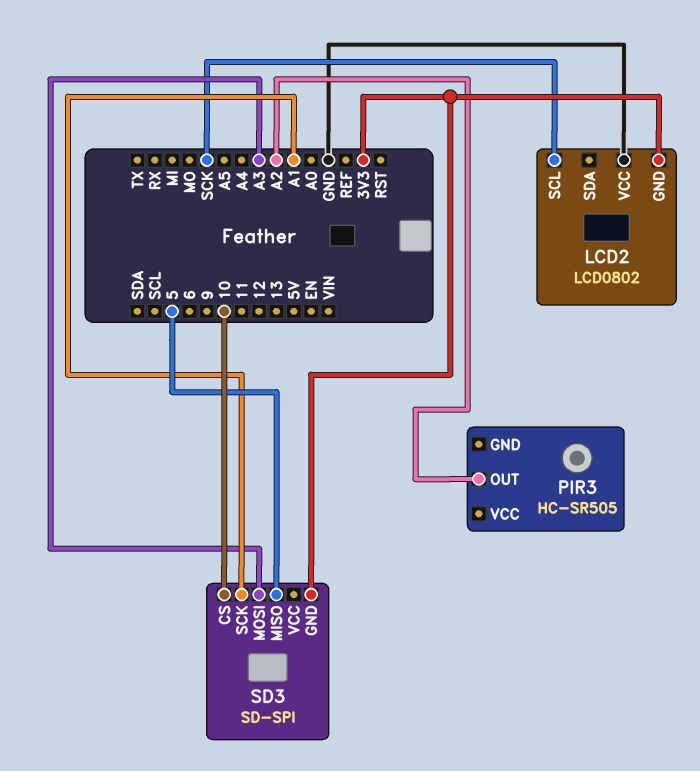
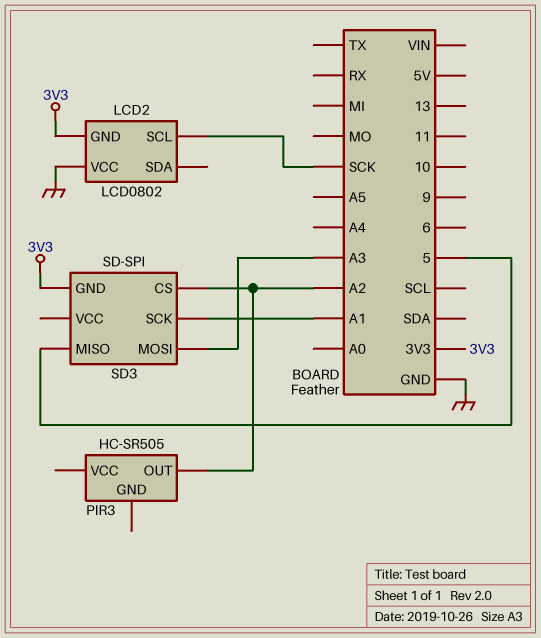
SD3 pin CS: 10 -> A2

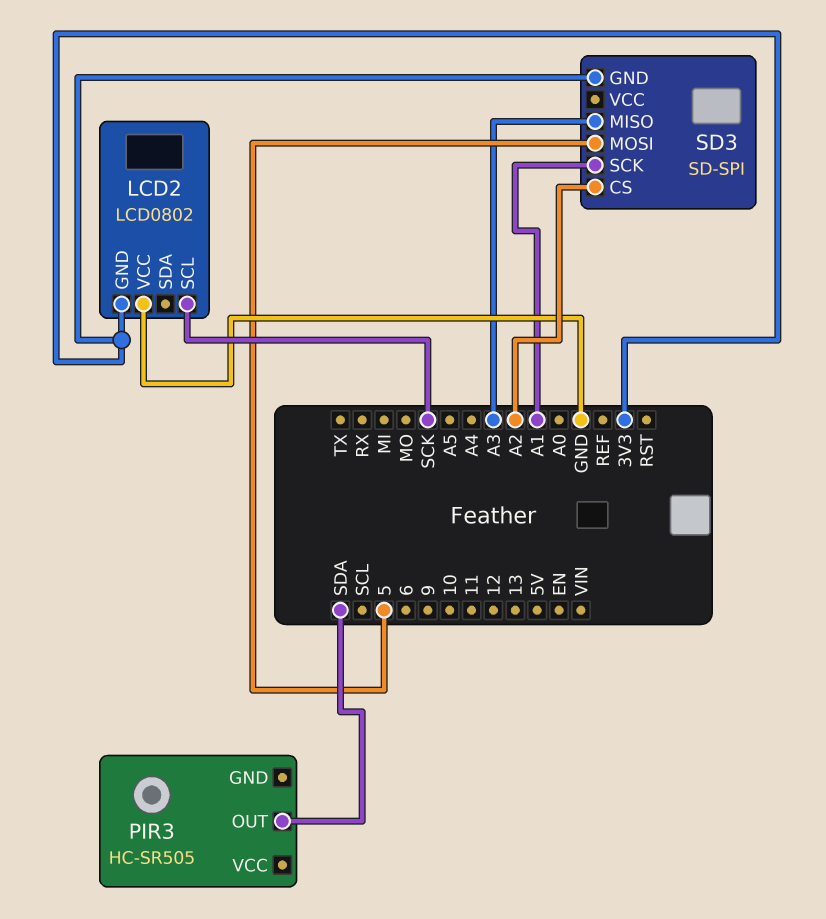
PIR3 pin OUT: A2 -> SDA
SD3 pin MISO: 5 -> A3
SD3 pin MOSI: A3 -> 5

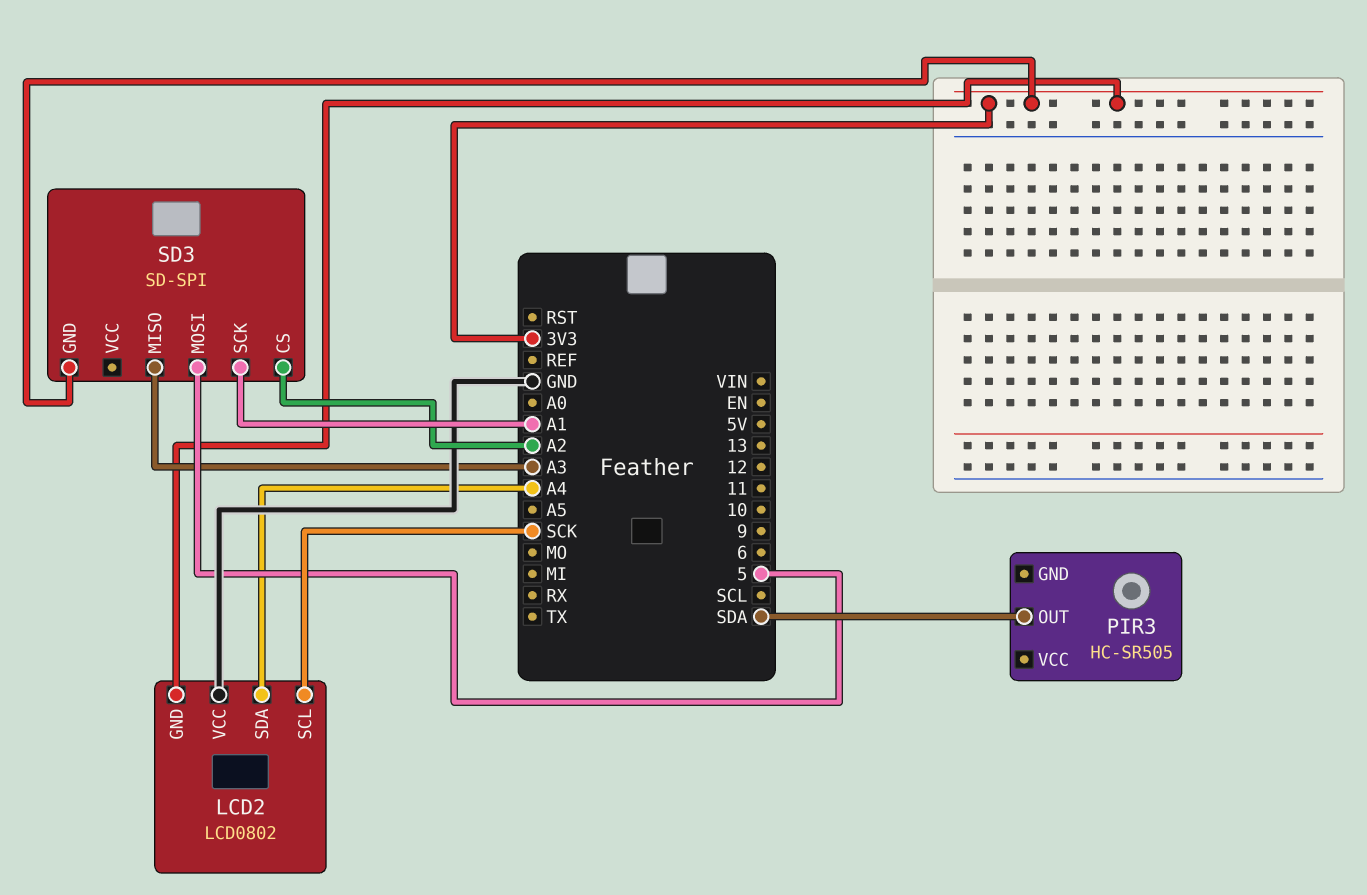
LCD2 pin SDA: none -> A4

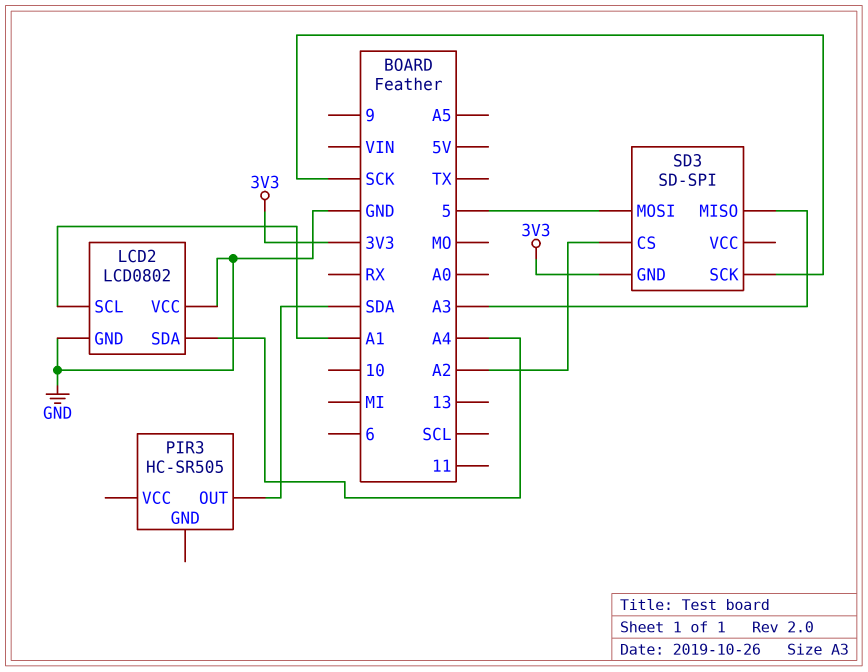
LCD2 pin GND: 3V3 -> GND
LCD2 pin SCL: SCK -> A1
SD3 pin SCK: A1 -> SCK

